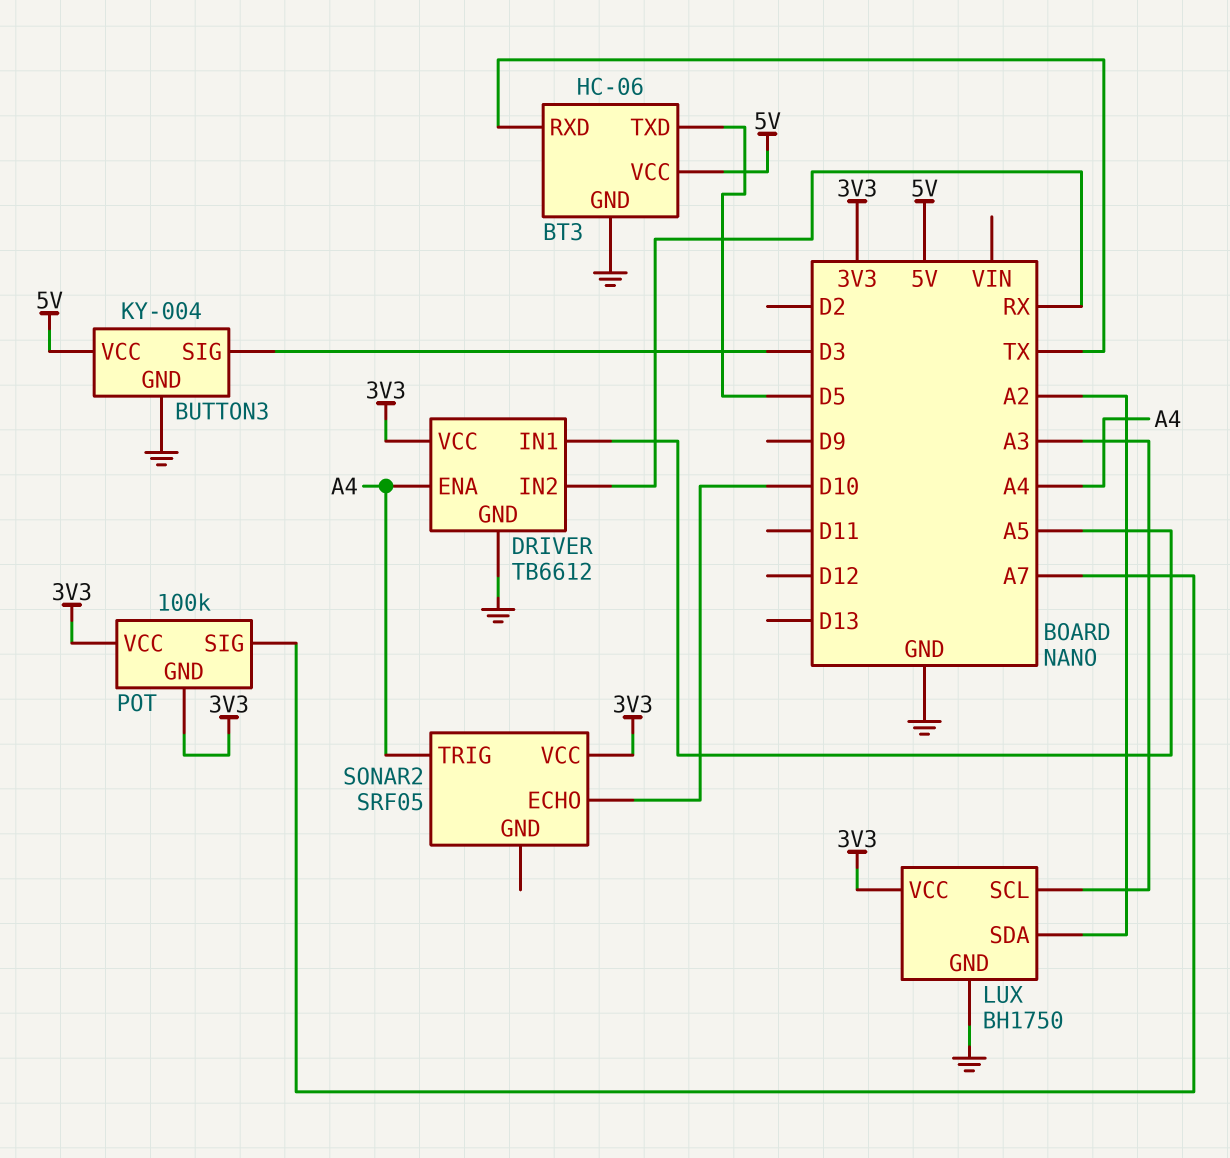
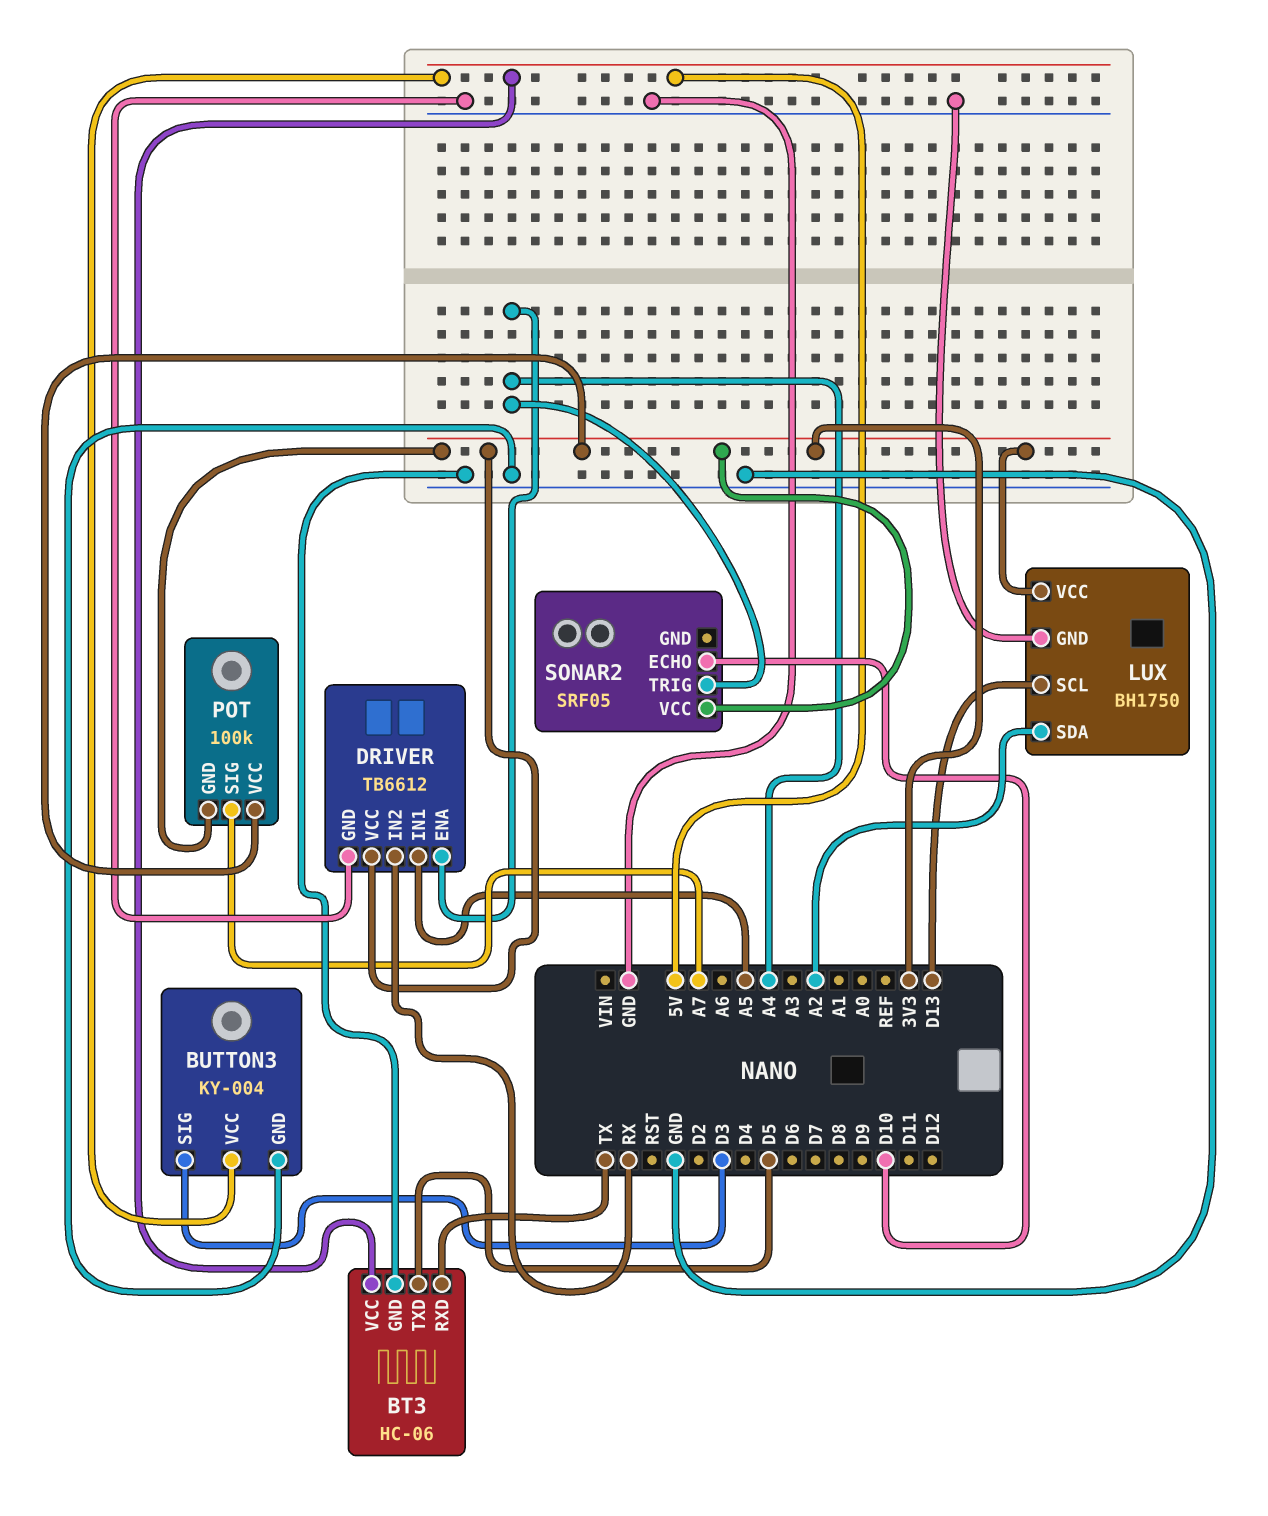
LUX pin SCL: A3 -> D13

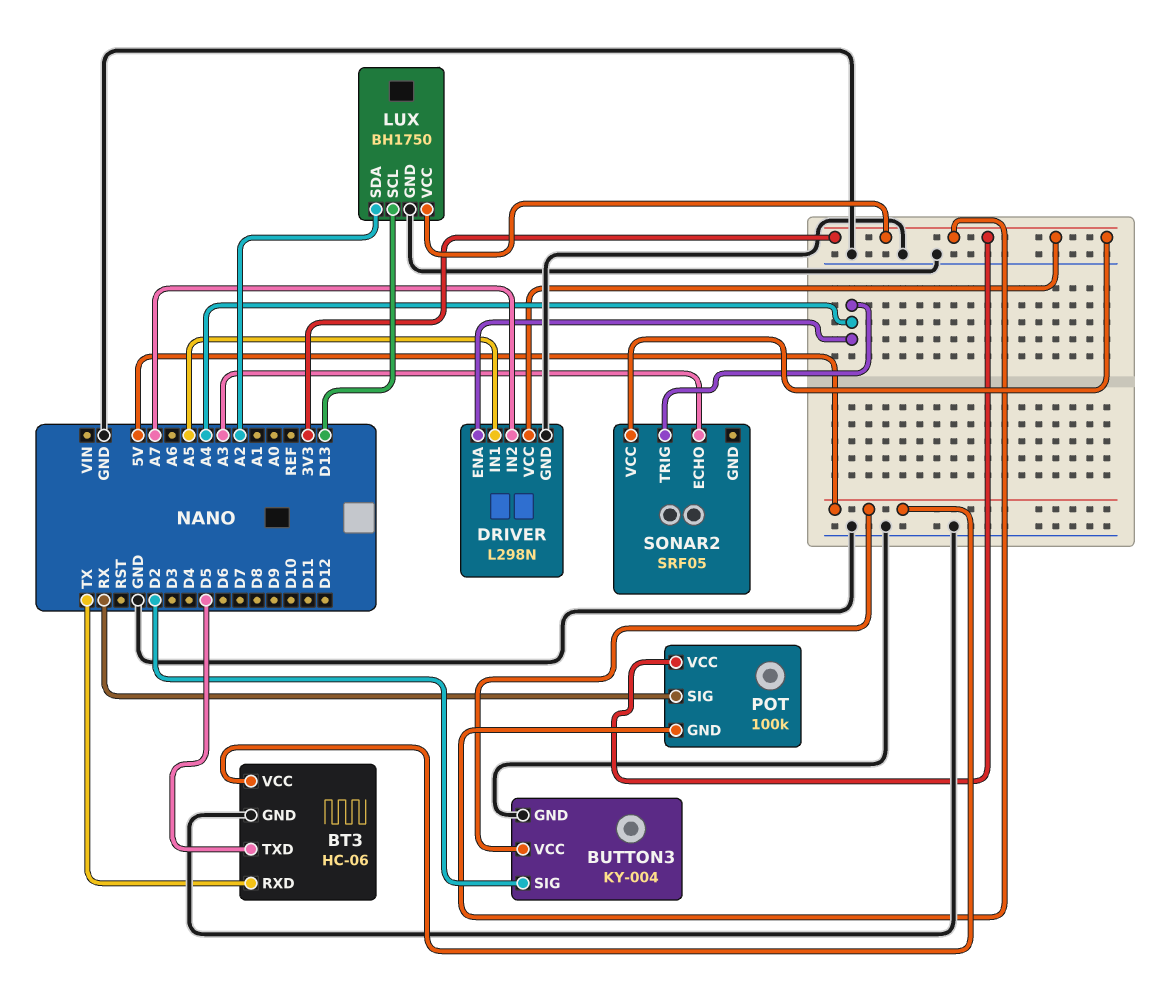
BUTTON3 pin SIG: D3 -> D2
DRIVER: TB6612 -> L298N
DRIVER pin IN2: RX -> A7
POT pin SIG: A7 -> RX
SONAR2 pin ECHO: D10 -> A3

